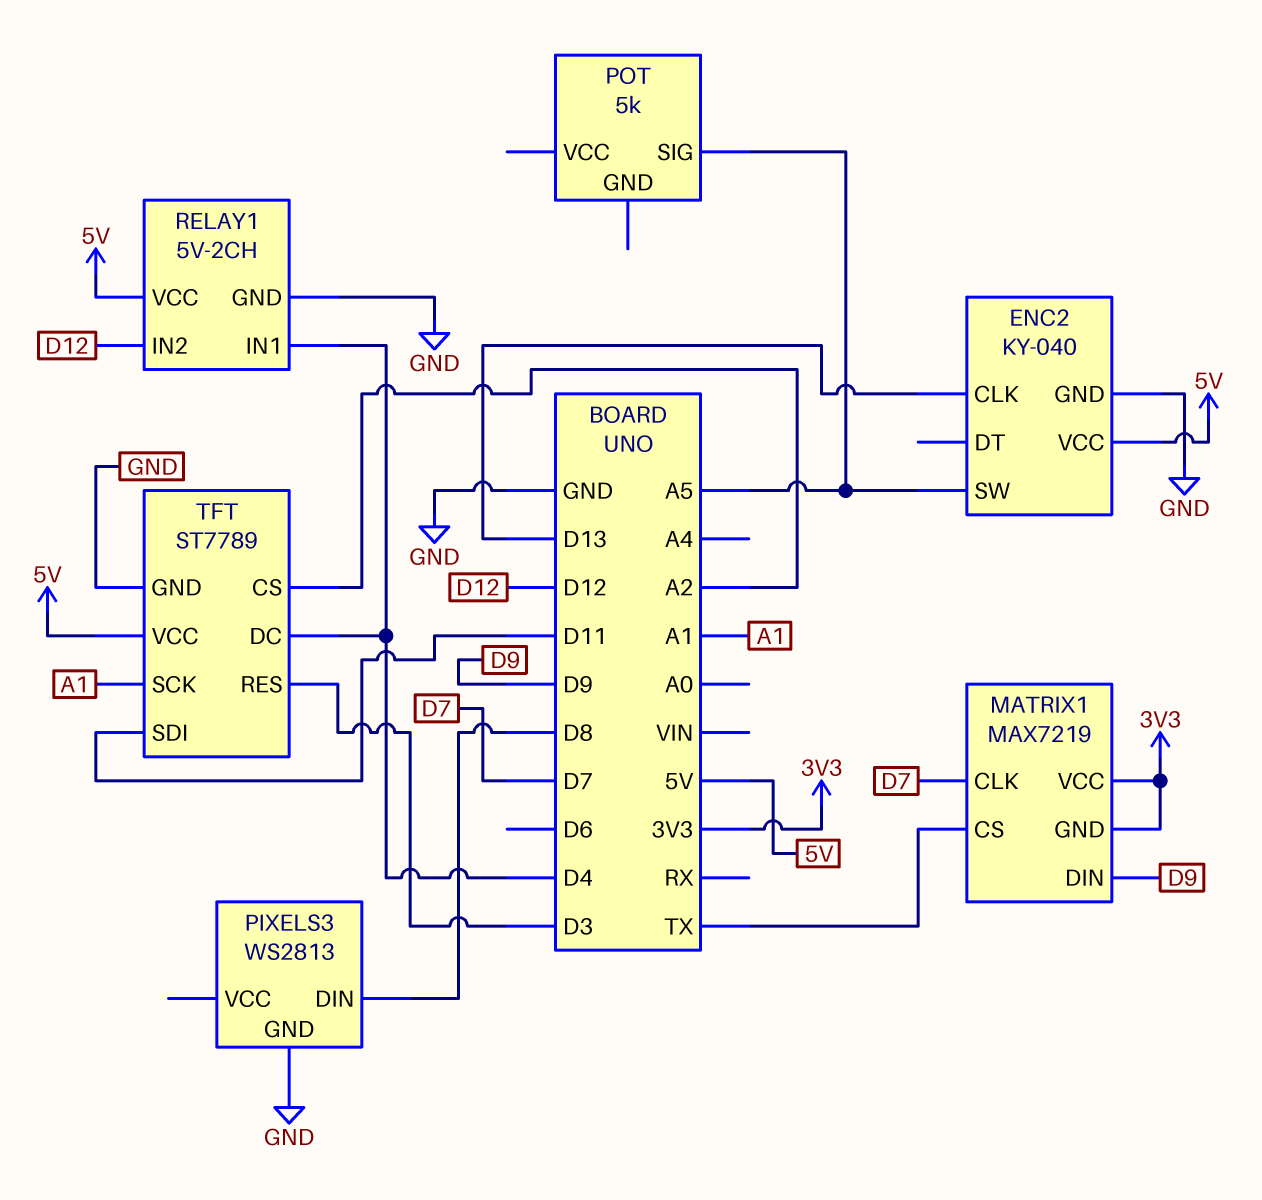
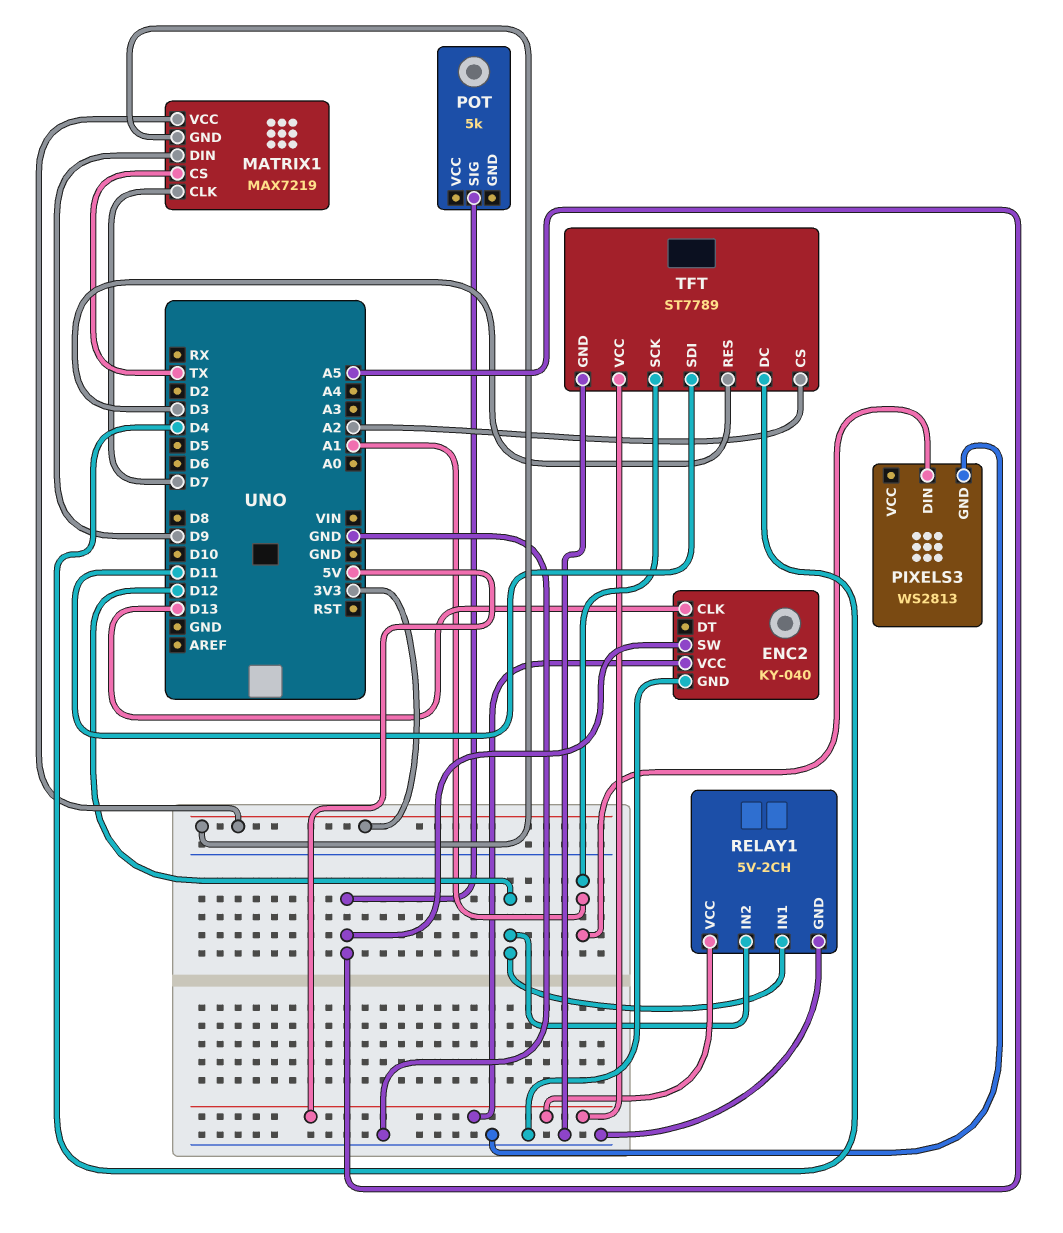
PIXELS3 pin DIN: D8 -> A1
RELAY1 pin IN1: D4 -> D12

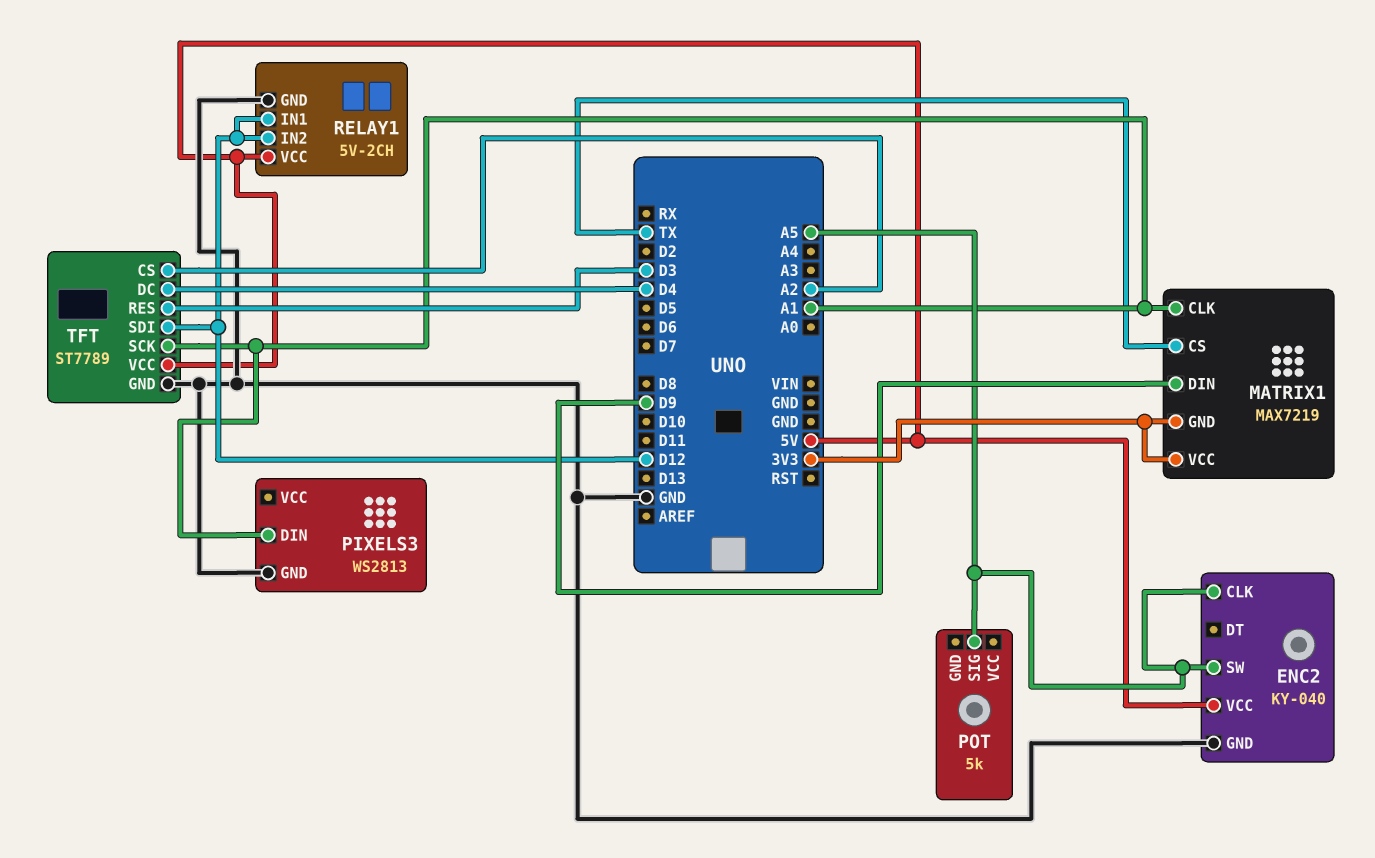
ENC2 pin CLK: D13 -> A5
MATRIX1 pin CLK: D7 -> A1
TFT pin SDI: D11 -> D12

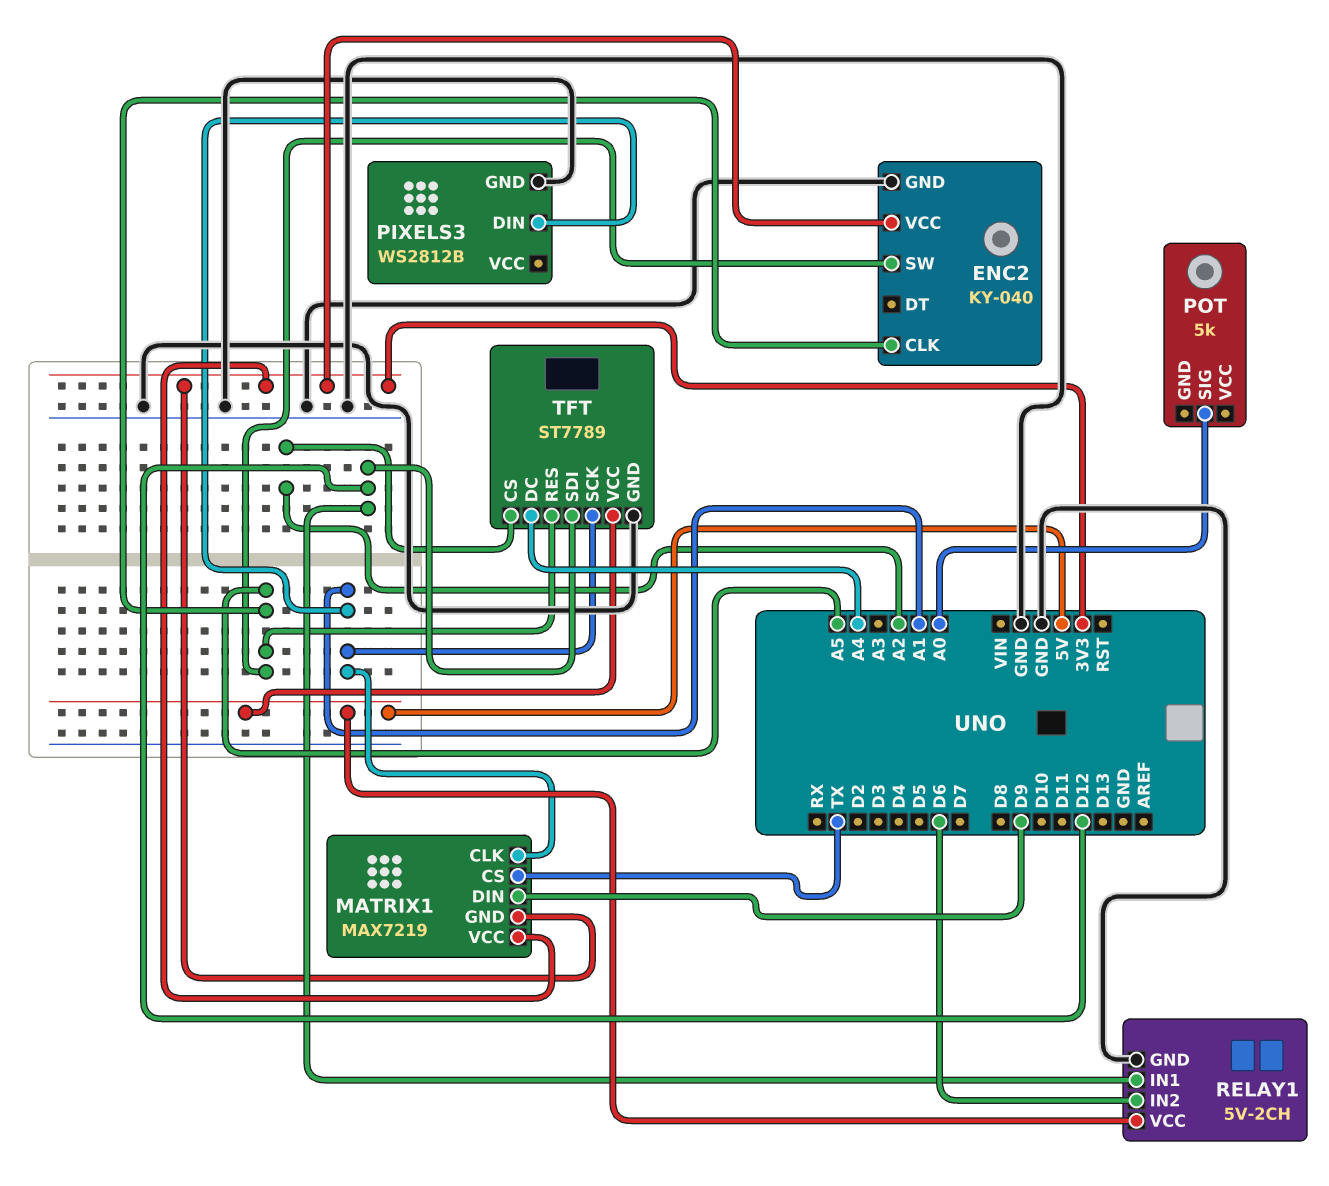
ENC2 pin VCC: 5V -> 3V3
PIXELS3: WS2813 -> WS2812B
POT pin SIG: A5 -> A0
RELAY1 pin IN2: D12 -> D6
TFT pin DC: D4 -> A4
TFT pin RES: D3 -> A5

